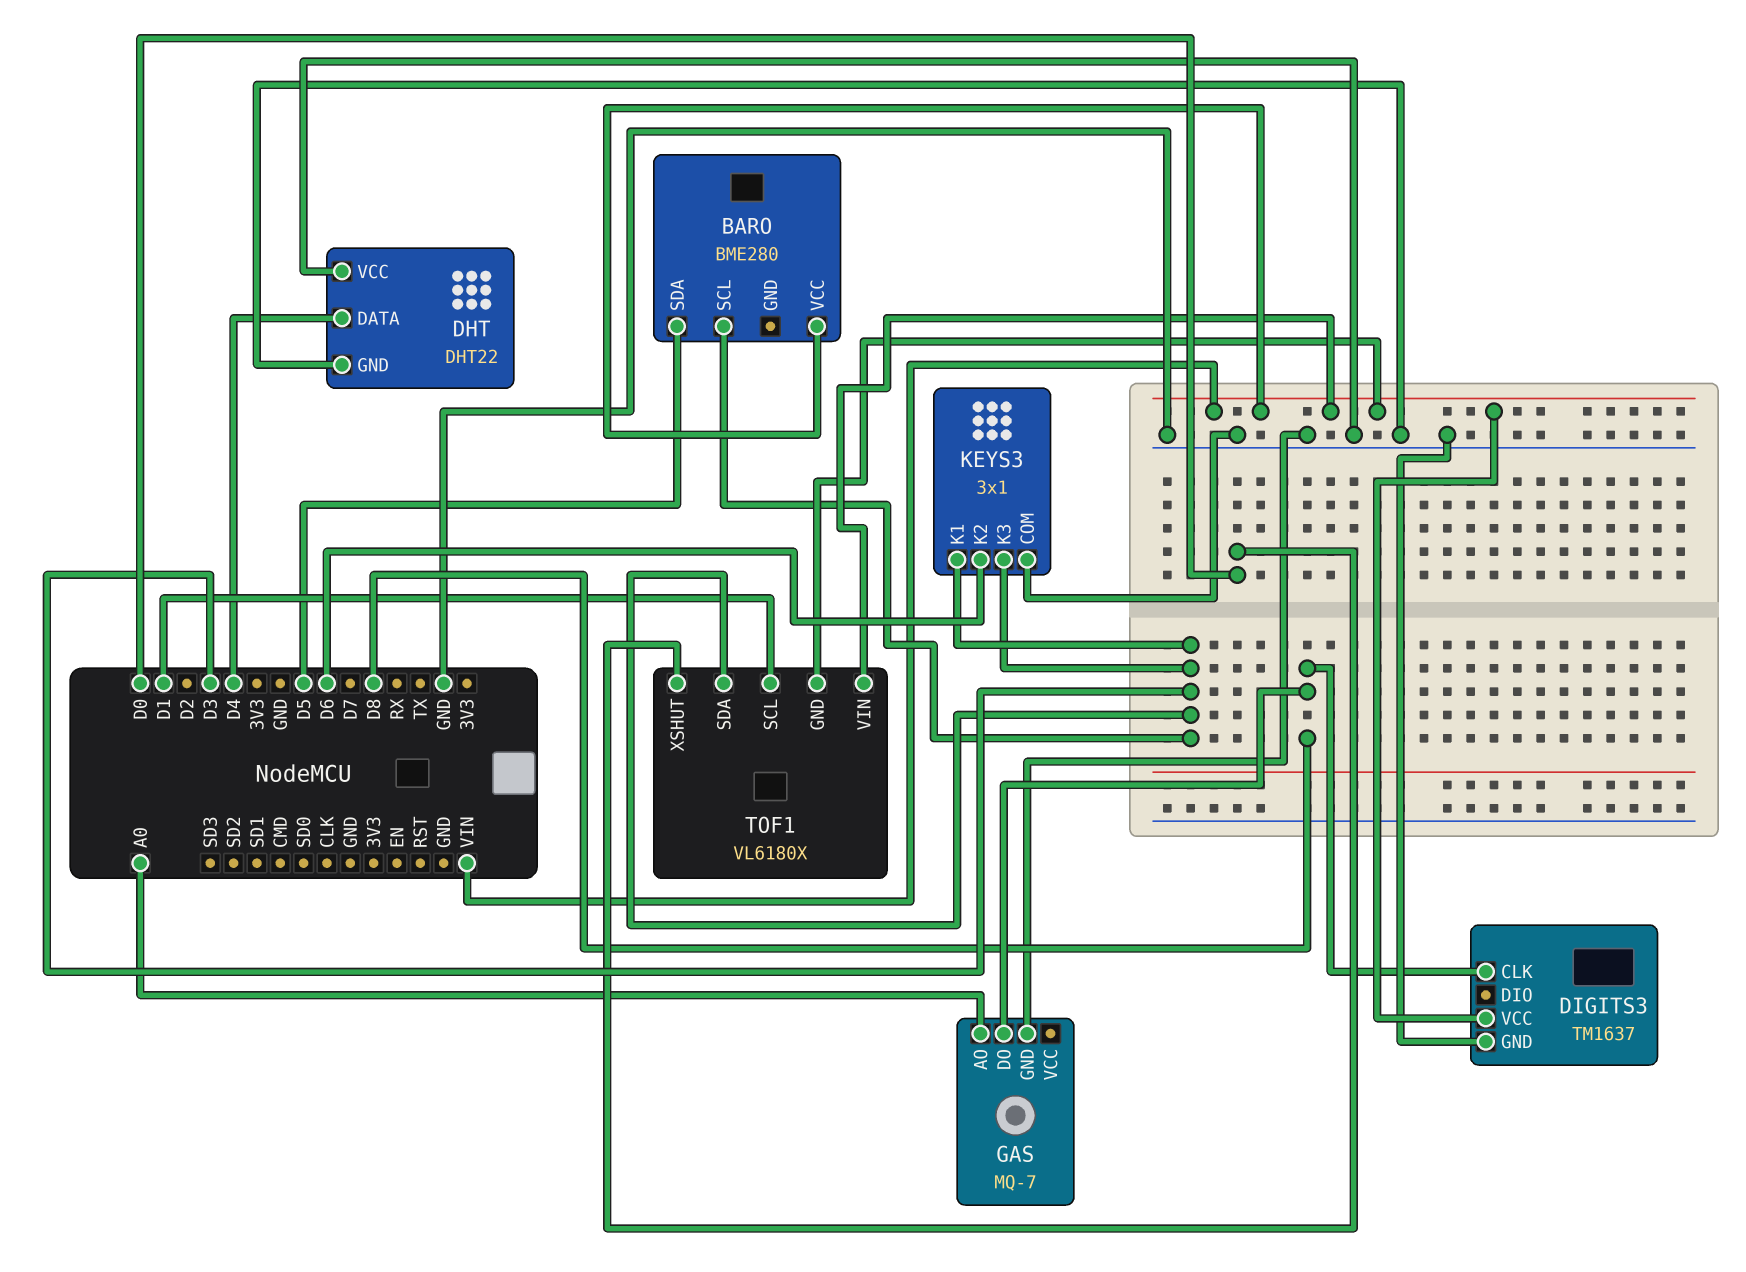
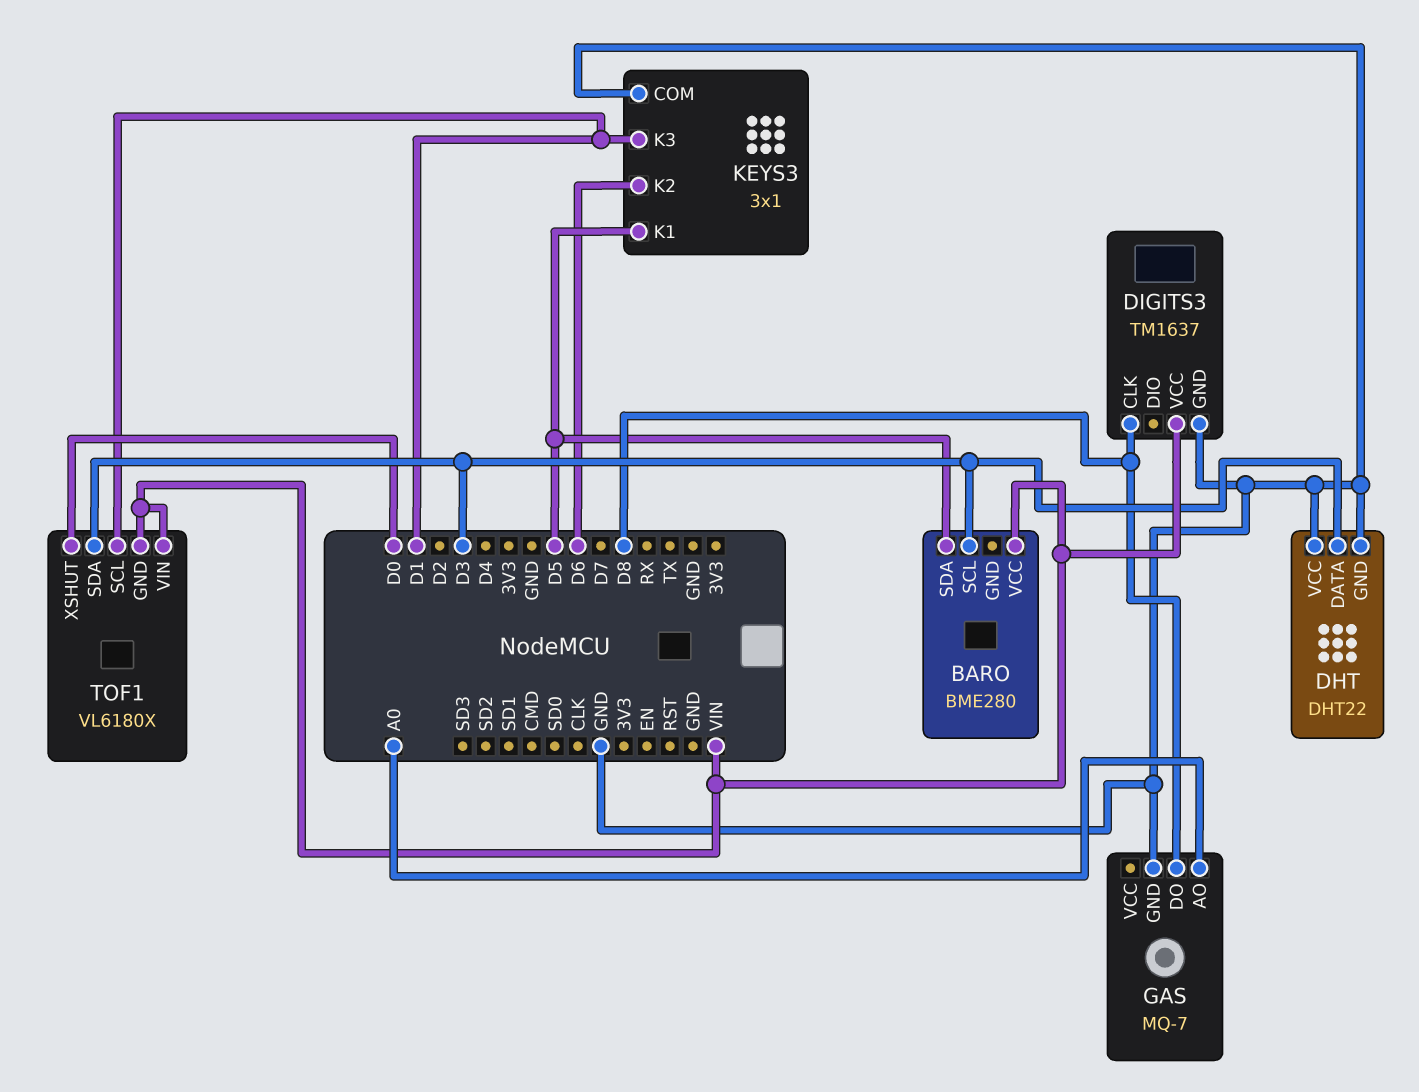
DHT pin DATA: D4 -> D3
KEYS3 pin K1: D3 -> D5
KEYS3 pin K3: D3 -> D1

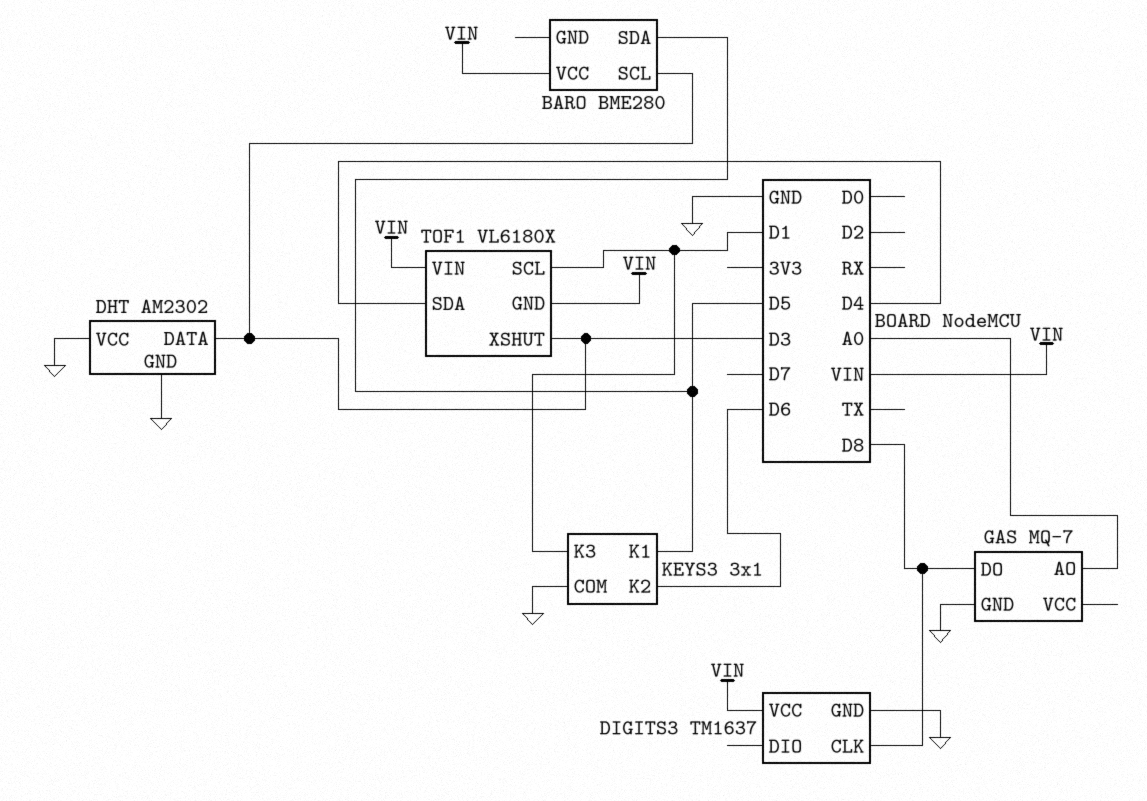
DHT: DHT22 -> AM2302
TOF1 pin SDA: D3 -> D4
TOF1 pin XSHUT: D0 -> D3

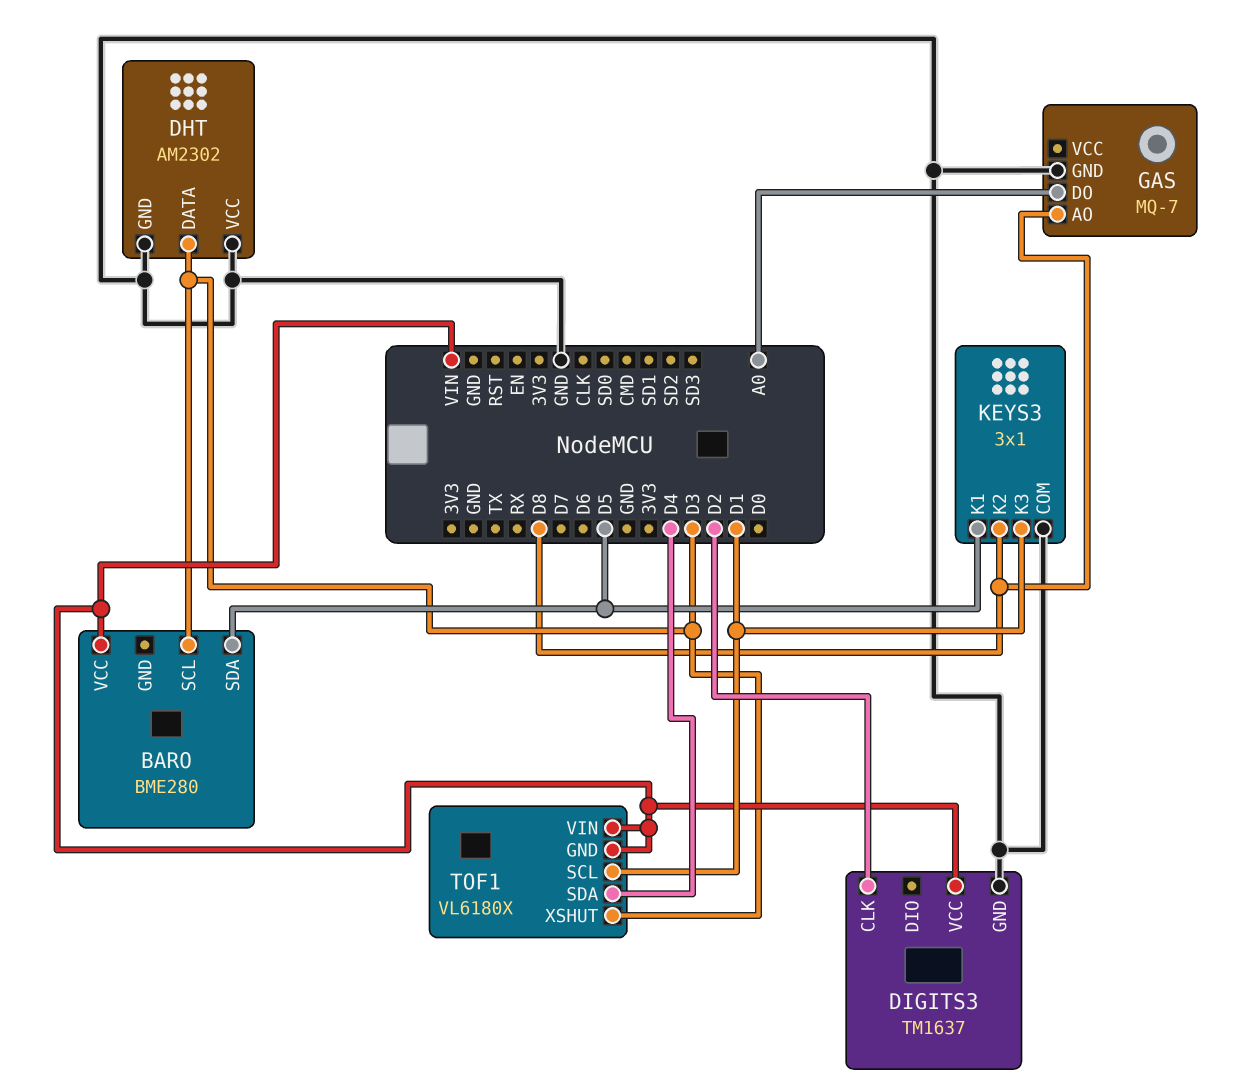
DIGITS3 pin CLK: D8 -> D2
GAS pin AO: A0 -> D8
GAS pin DO: D8 -> A0
KEYS3 pin K2: D6 -> D8

